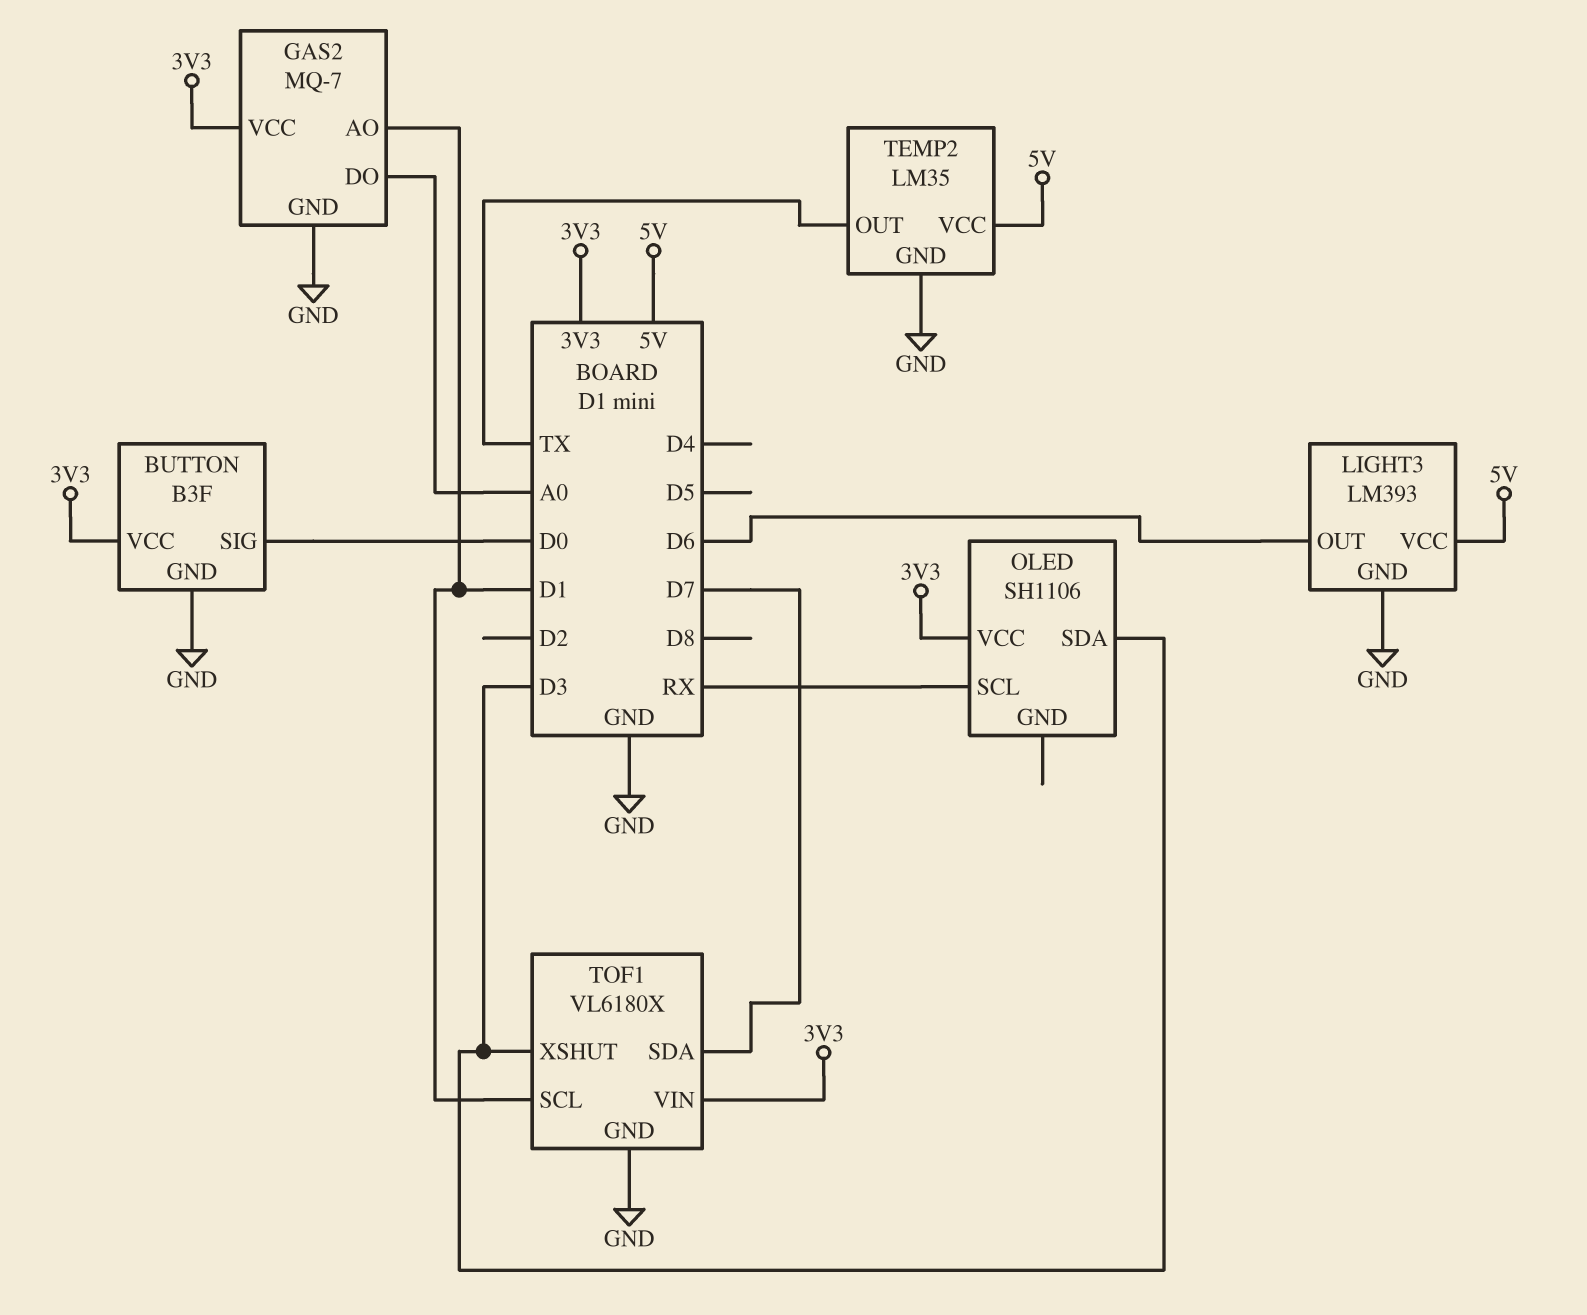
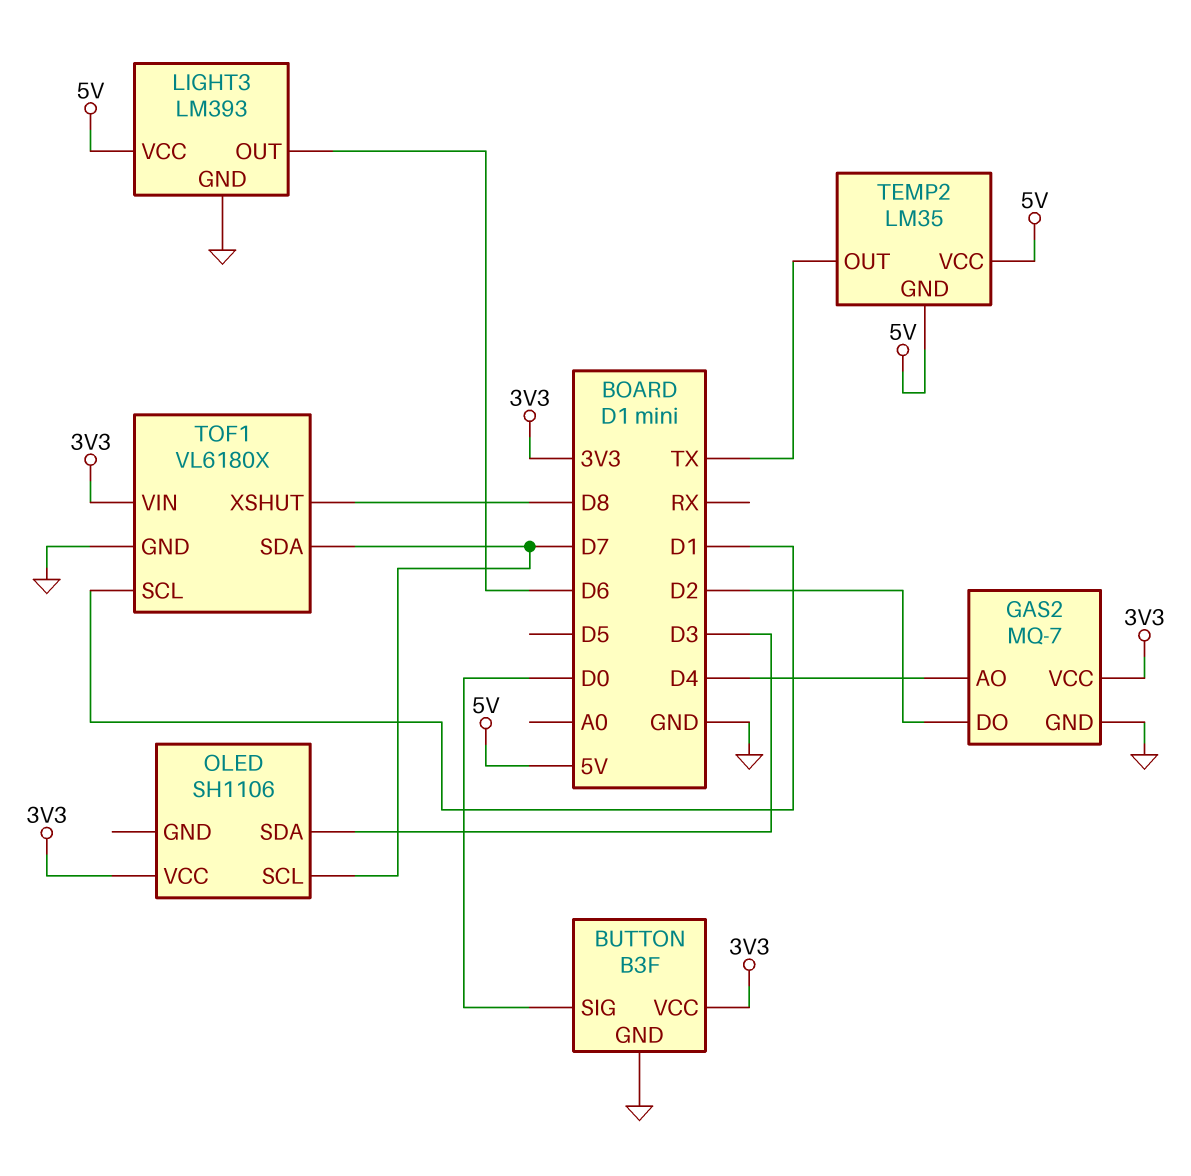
GAS2 pin AO: D1 -> D4
GAS2 pin DO: A0 -> D2
OLED pin SCL: RX -> D7
TEMP2 pin GND: GND -> 5V
TOF1 pin XSHUT: D3 -> D8

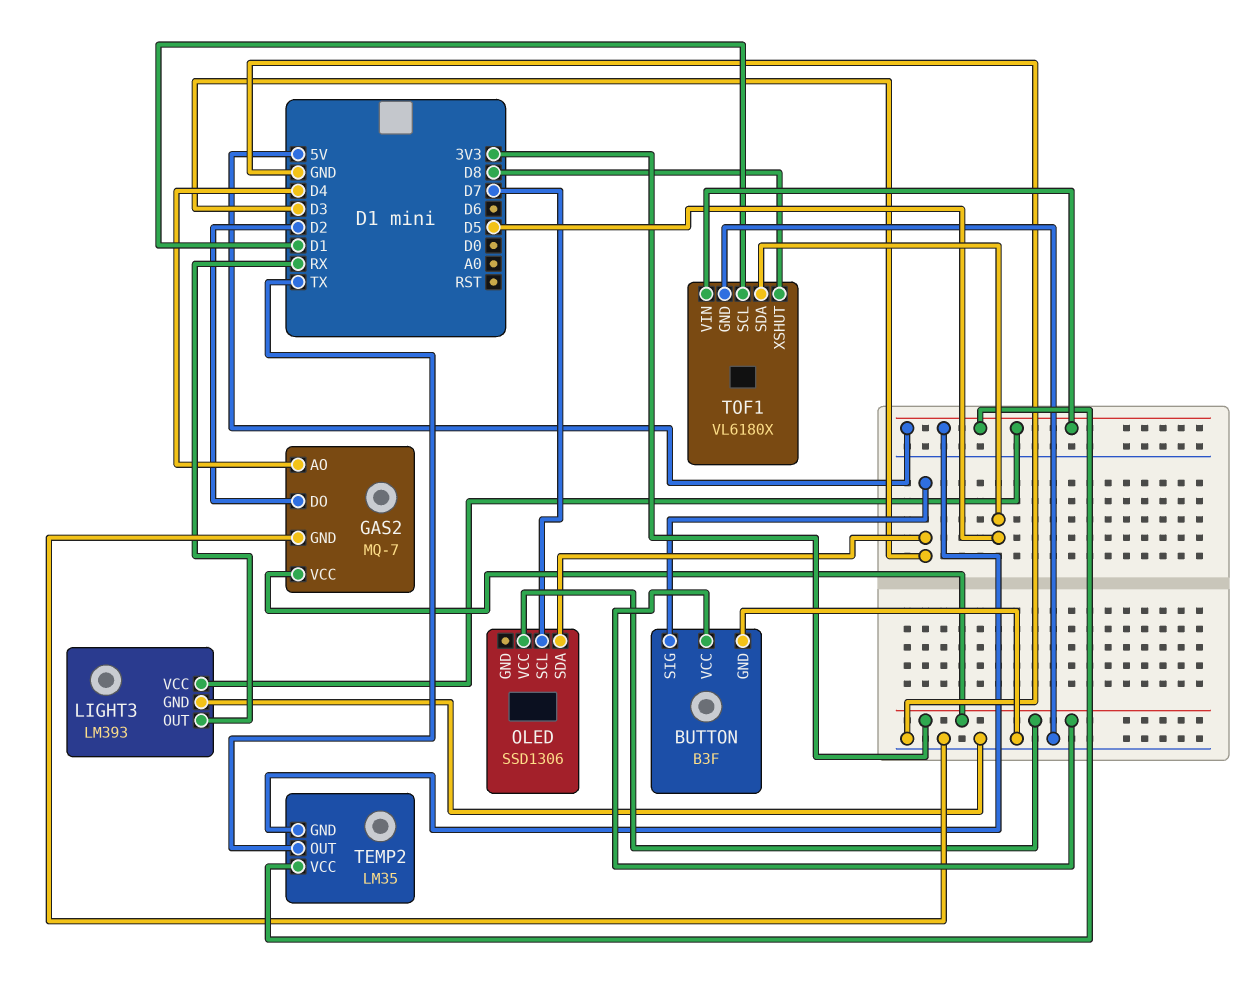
BUTTON pin SIG: D0 -> D3
LIGHT3 pin OUT: D6 -> RX
OLED: SH1106 -> SSD1306
TOF1 pin SDA: D7 -> D5
TOF1 pin VIN: 3V3 -> 5V

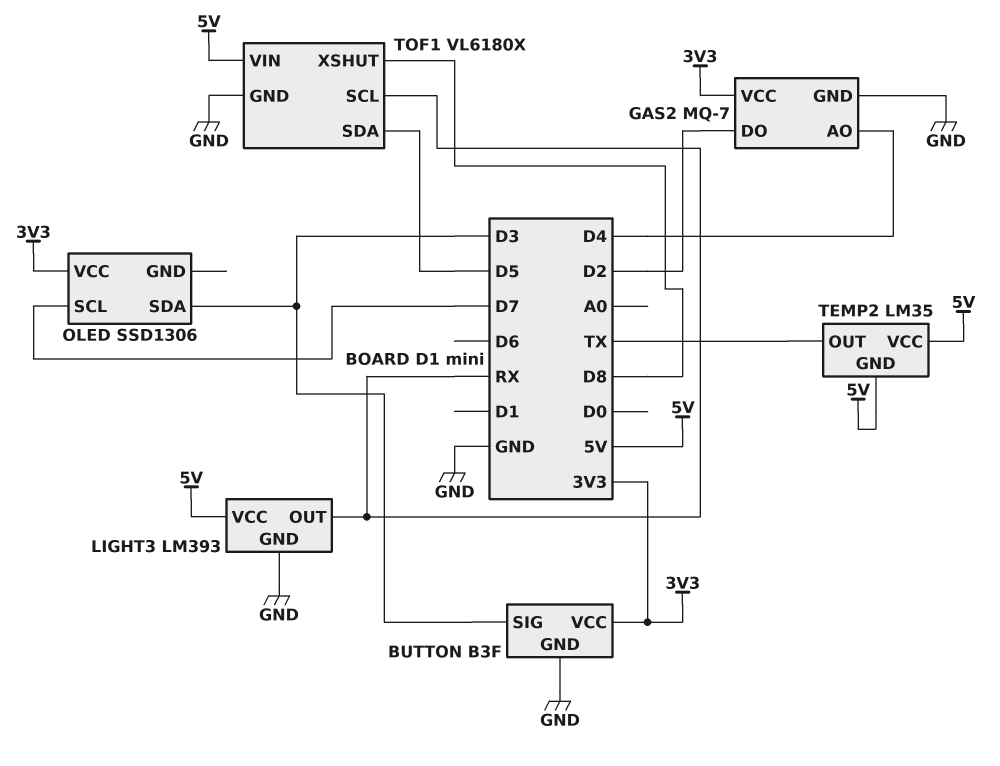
TOF1 pin SCL: D1 -> RX

